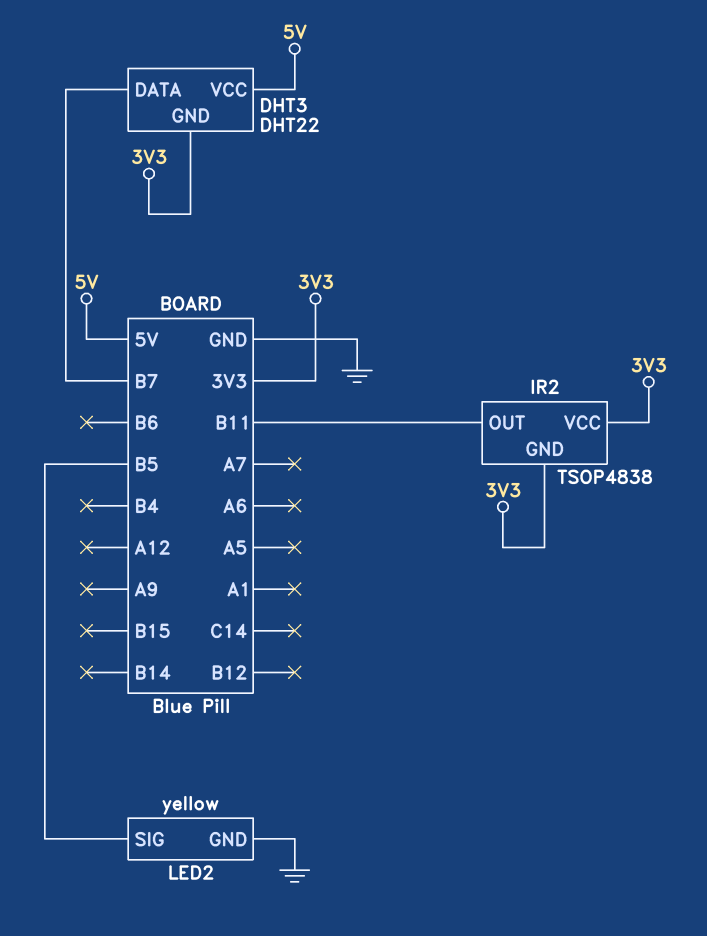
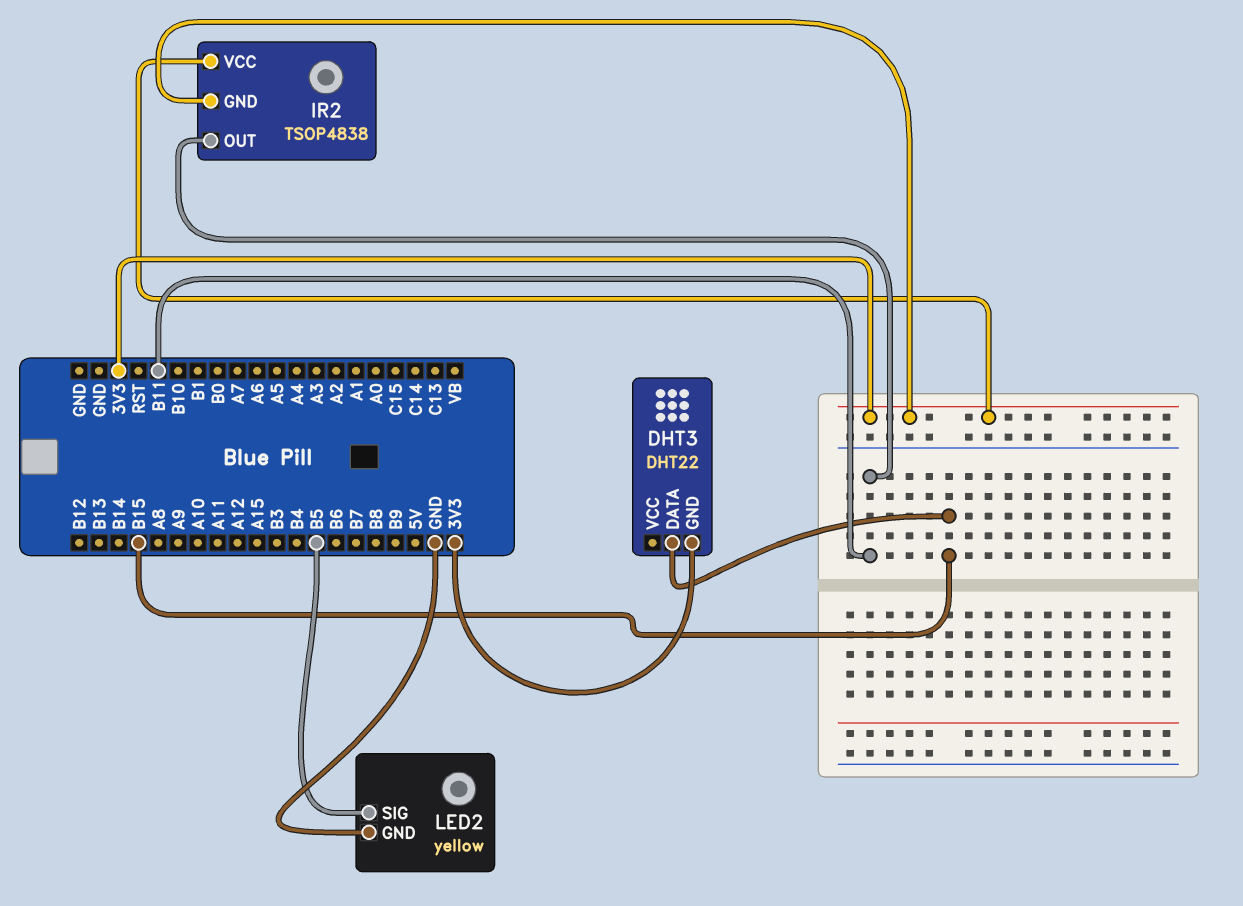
DHT3 pin DATA: B7 -> B15
DHT3 pin VCC: 5V -> none

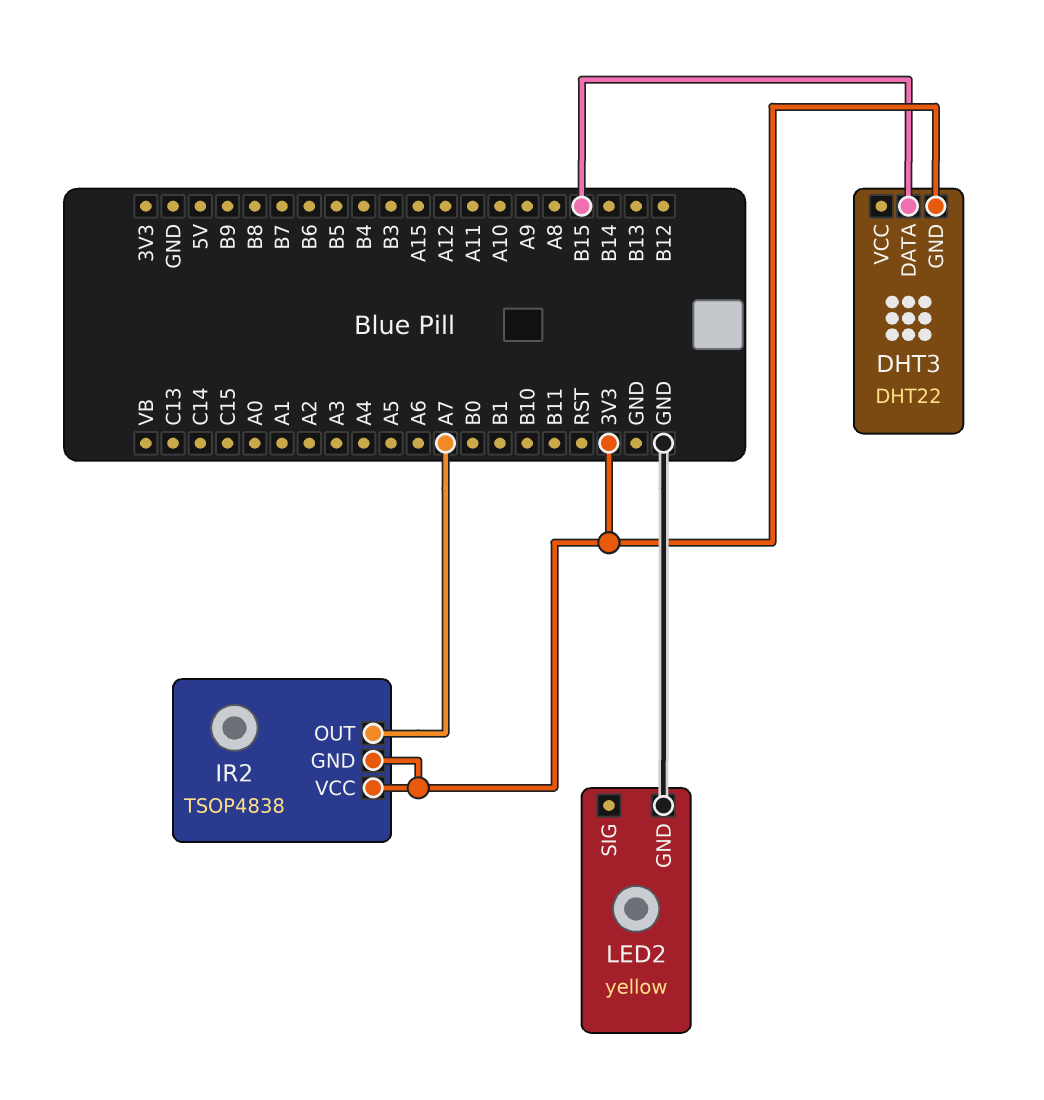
IR2 pin OUT: B11 -> A7
LED2 pin SIG: B5 -> none

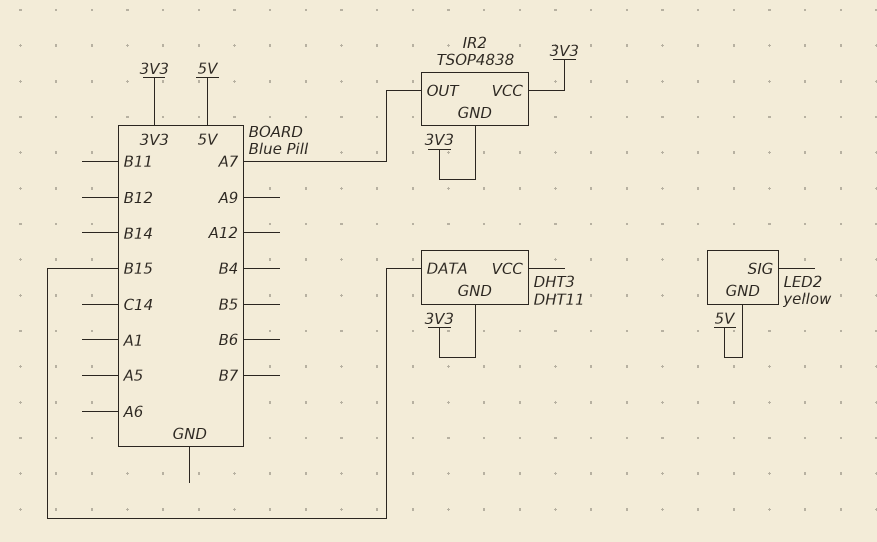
DHT3: DHT22 -> DHT11
LED2 pin GND: GND -> 5V

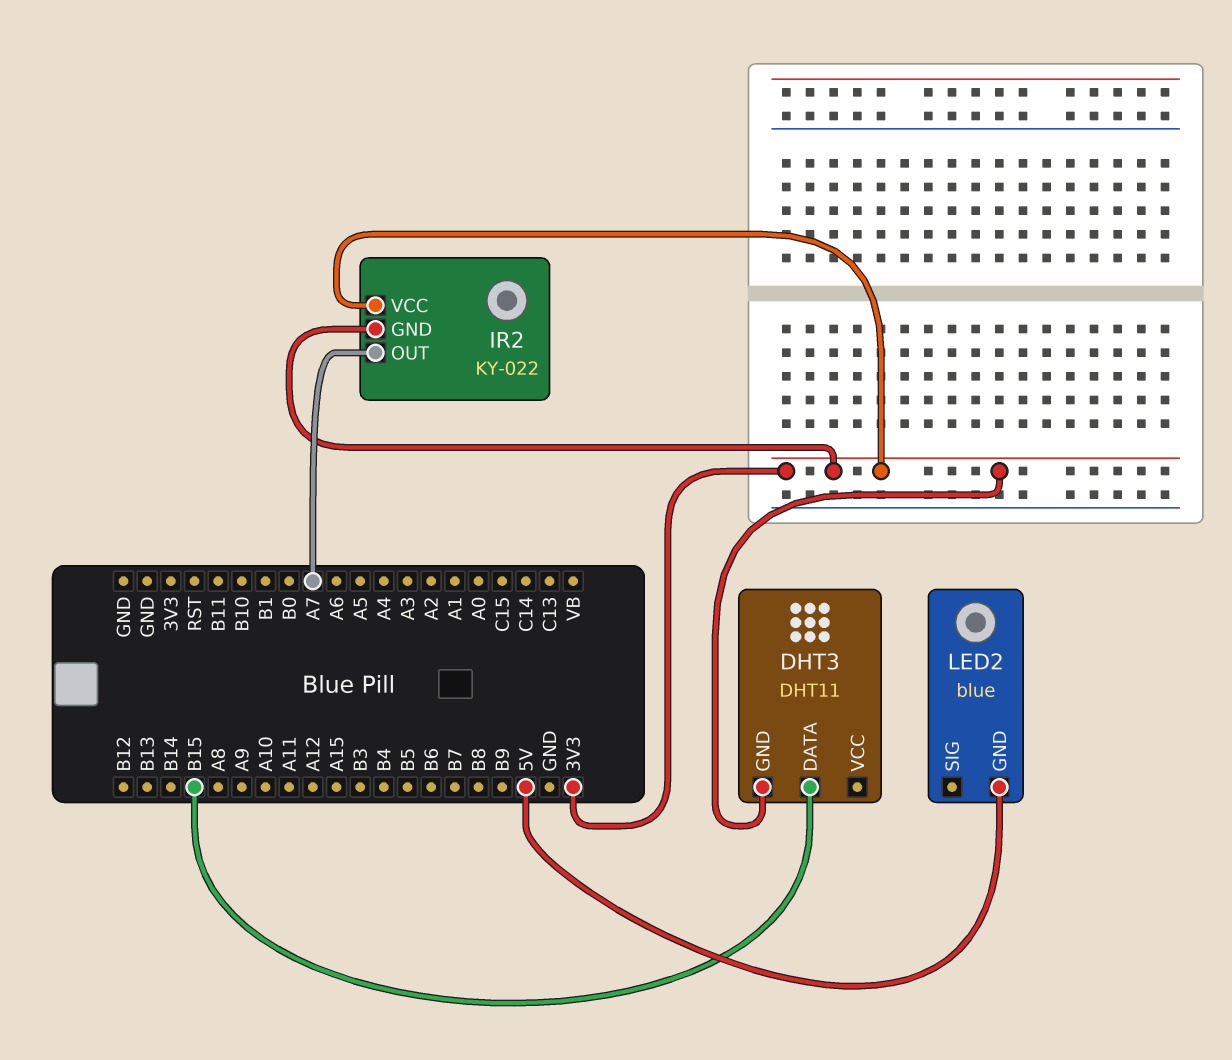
IR2: TSOP4838 -> KY-022
LED2: yellow -> blue

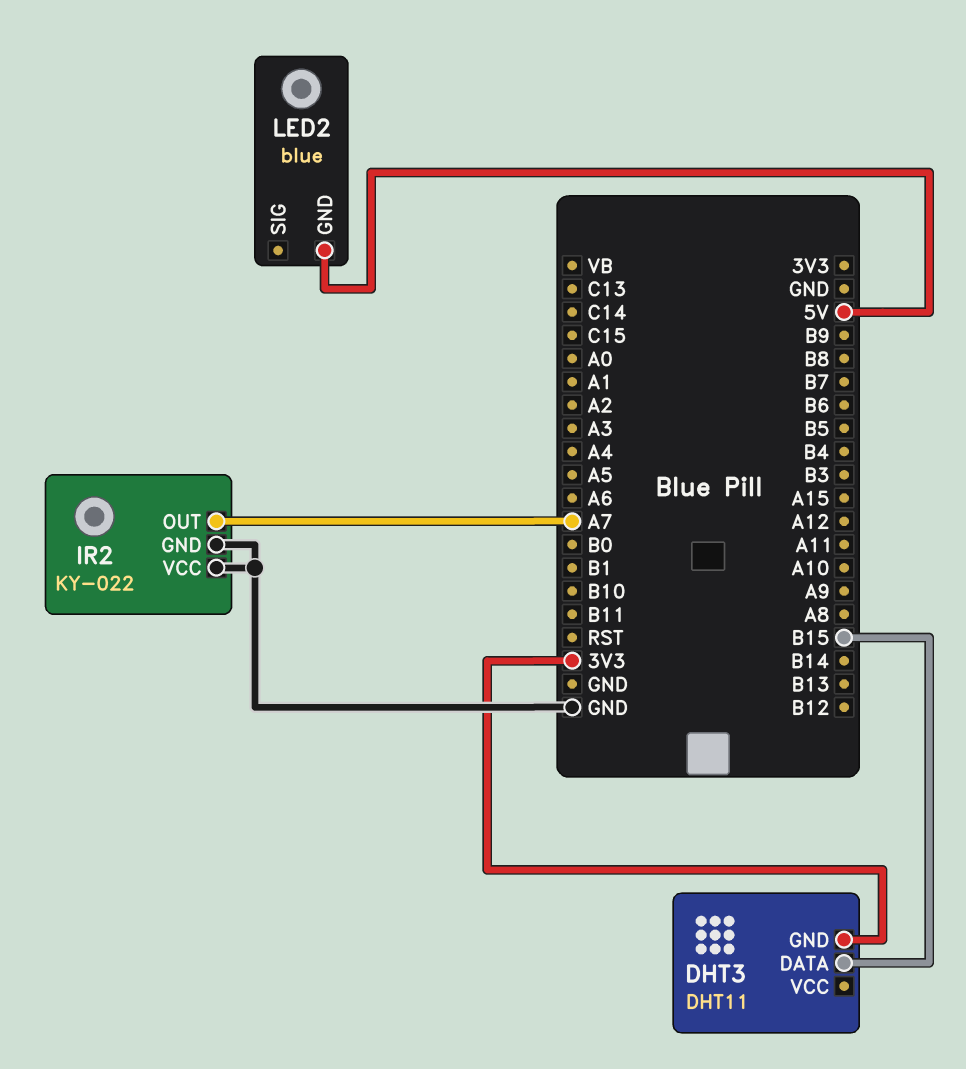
IR2 pin GND: 3V3 -> GND
IR2 pin VCC: 3V3 -> GND

